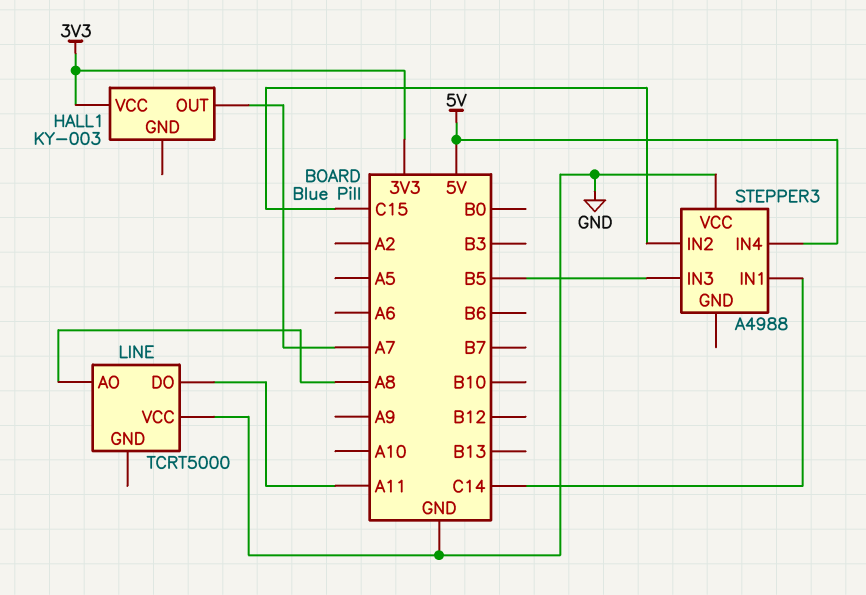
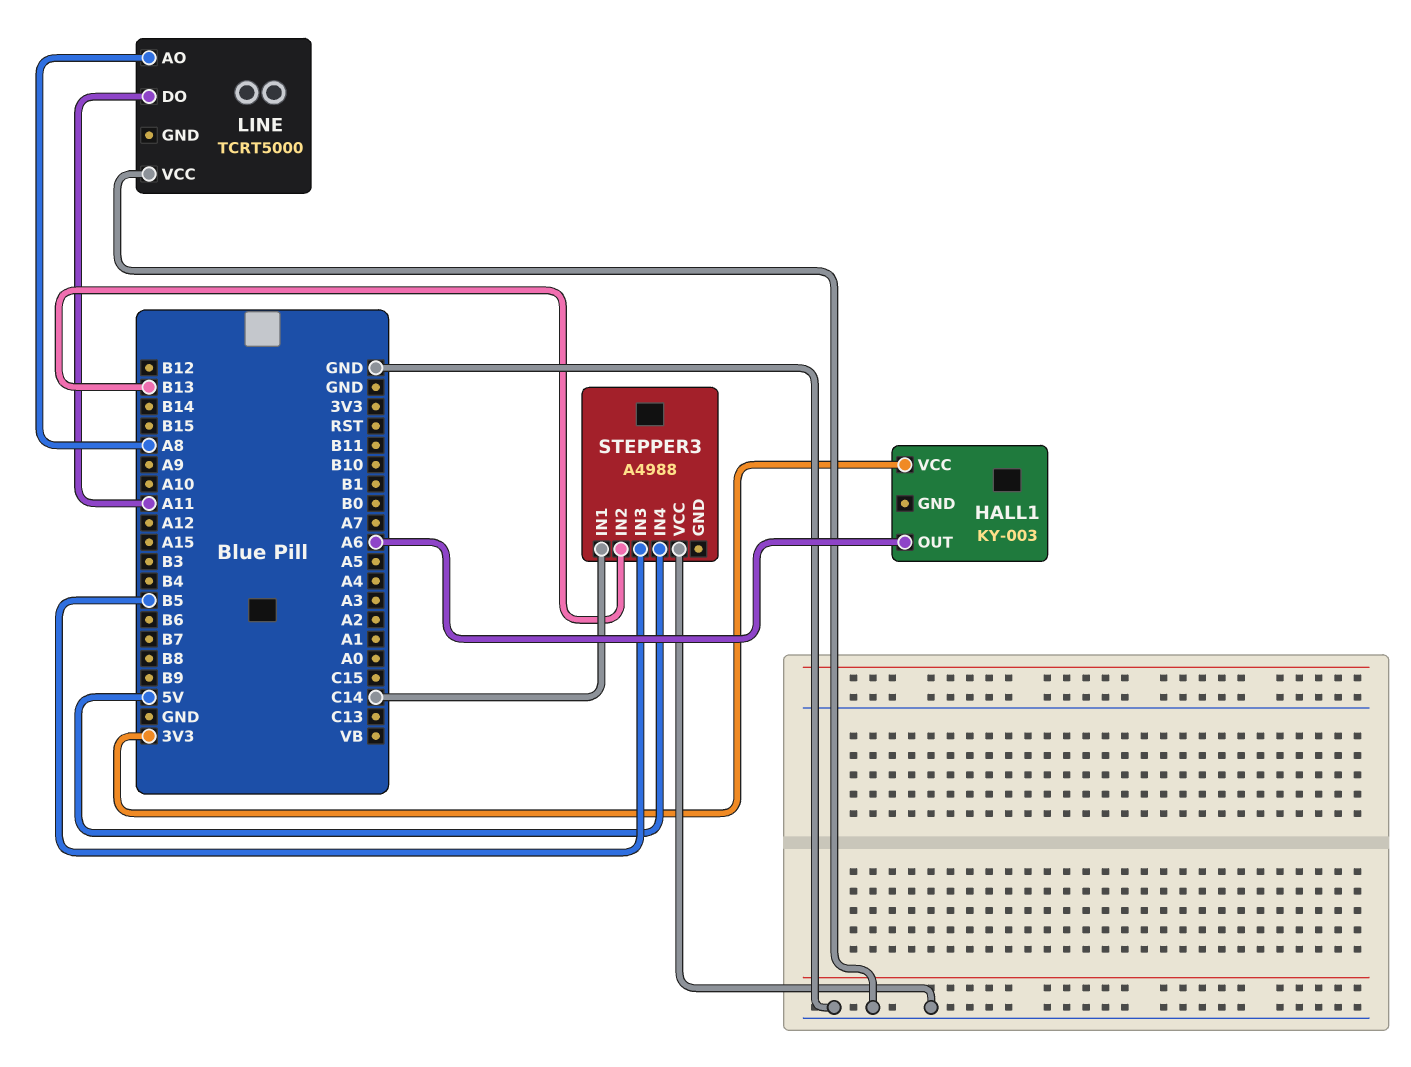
HALL1 pin OUT: A7 -> A6
STEPPER3 pin IN2: C15 -> B13

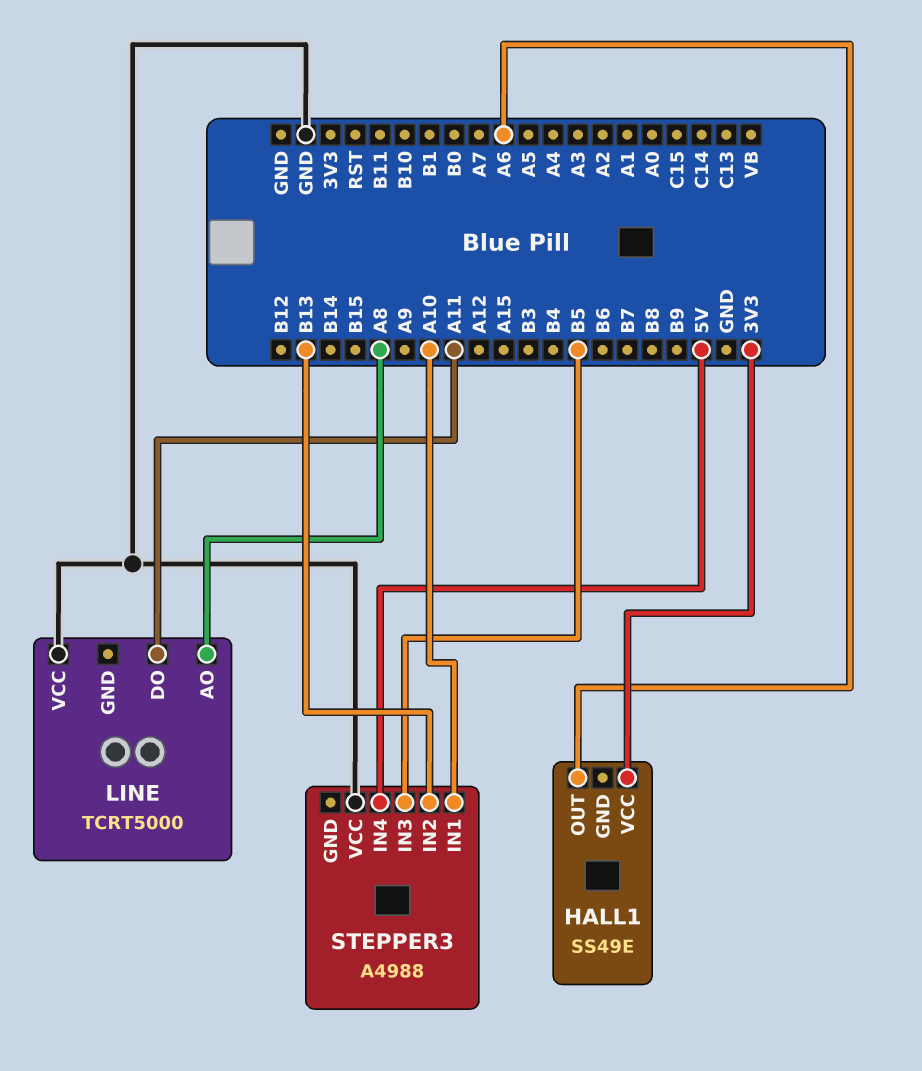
HALL1: KY-003 -> SS49E
STEPPER3 pin IN1: C14 -> A10

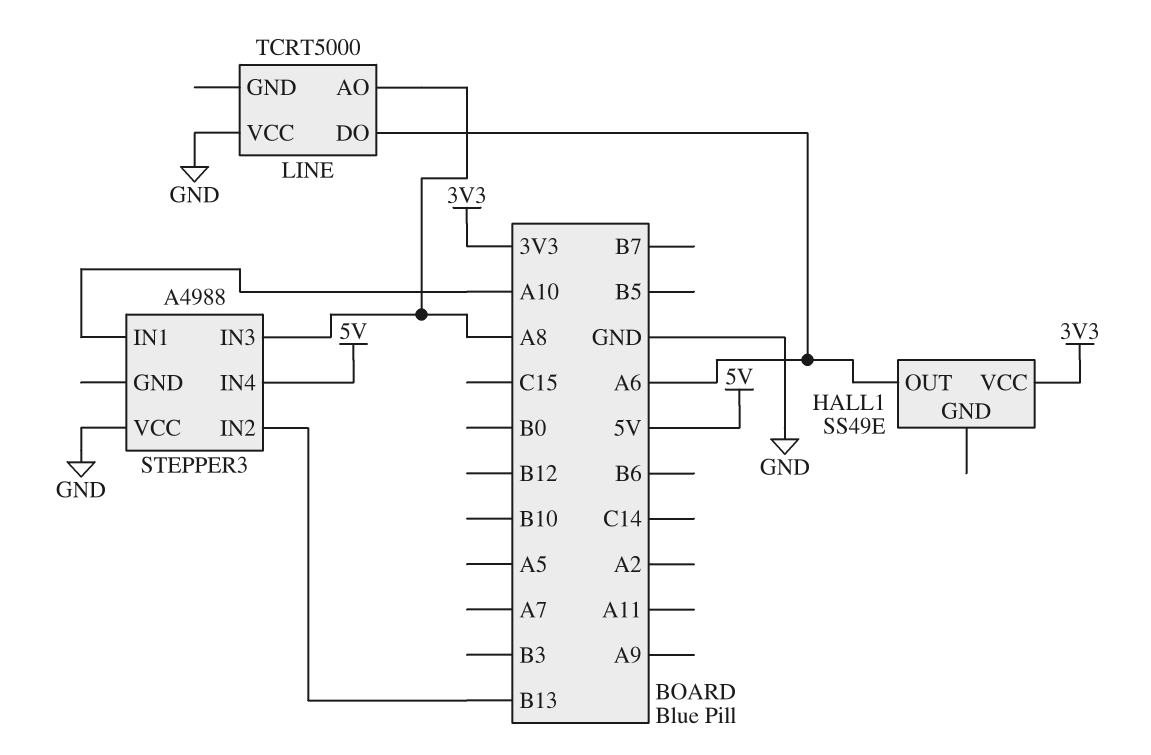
LINE pin DO: A11 -> A6
STEPPER3 pin IN3: B5 -> A8

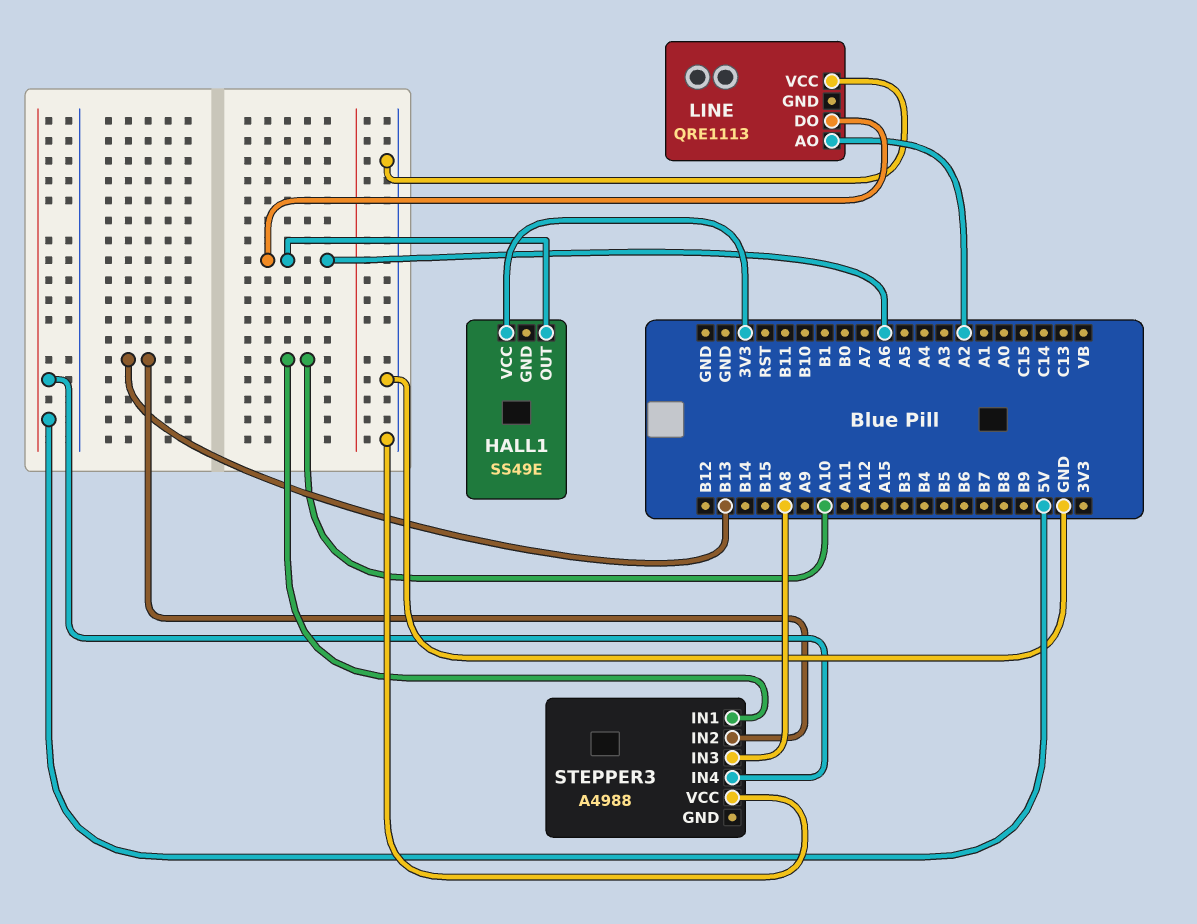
LINE: TCRT5000 -> QRE1113
LINE pin AO: A8 -> A2

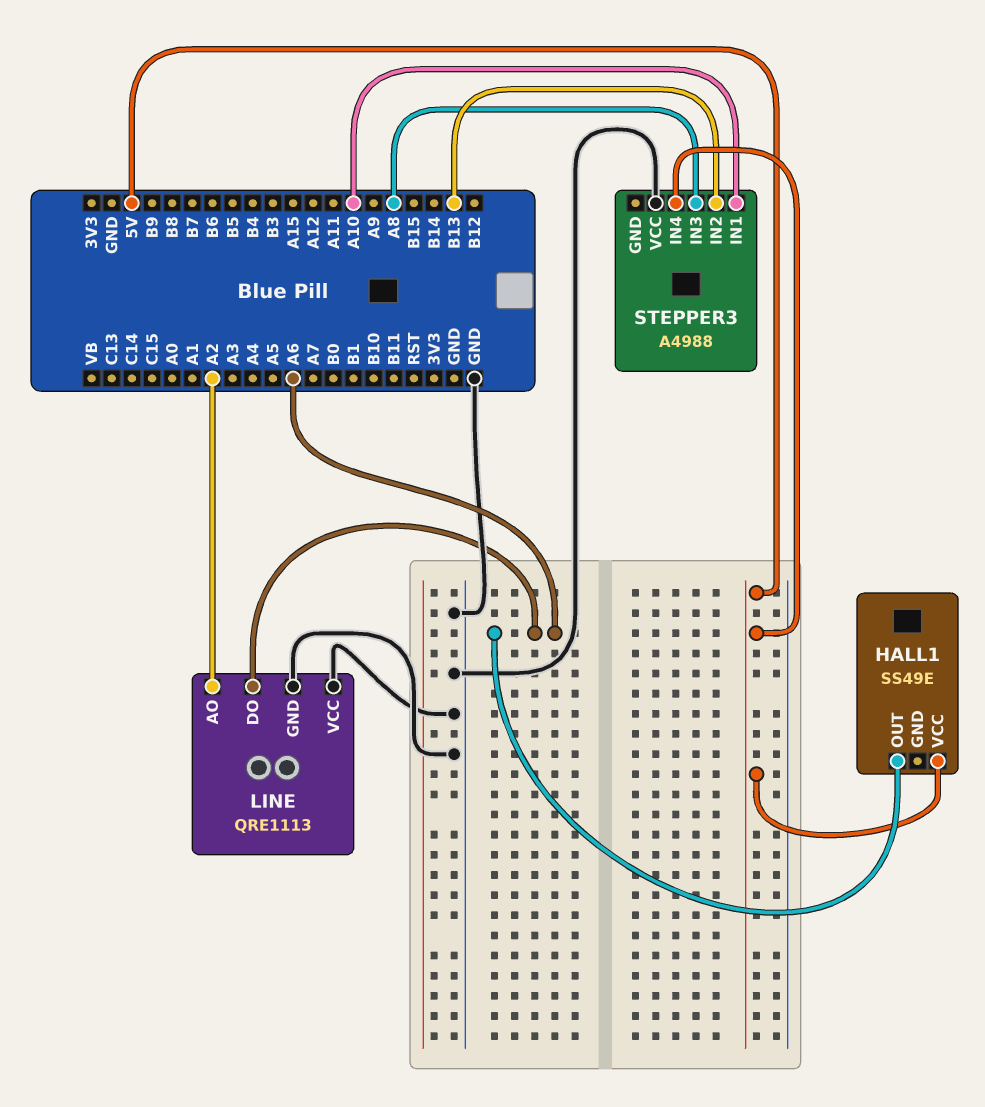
HALL1 pin VCC: 3V3 -> 5V
LINE pin GND: none -> GND

